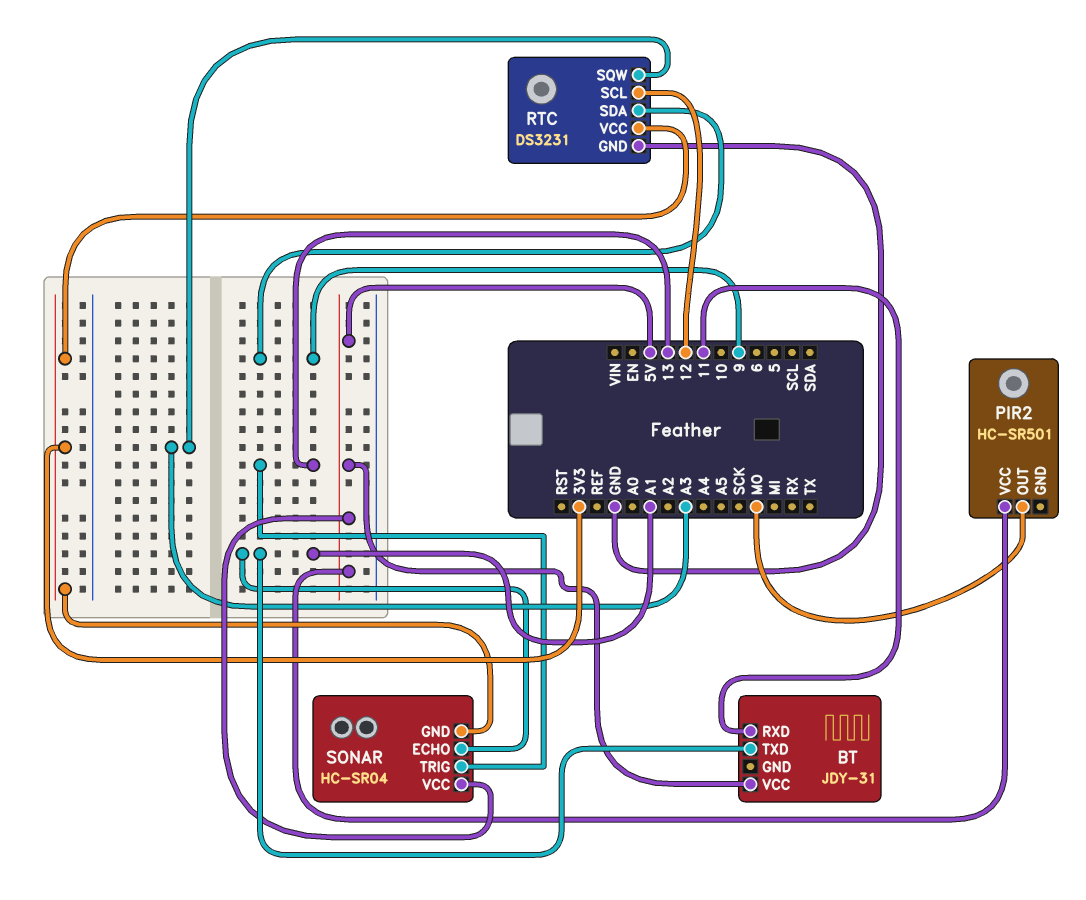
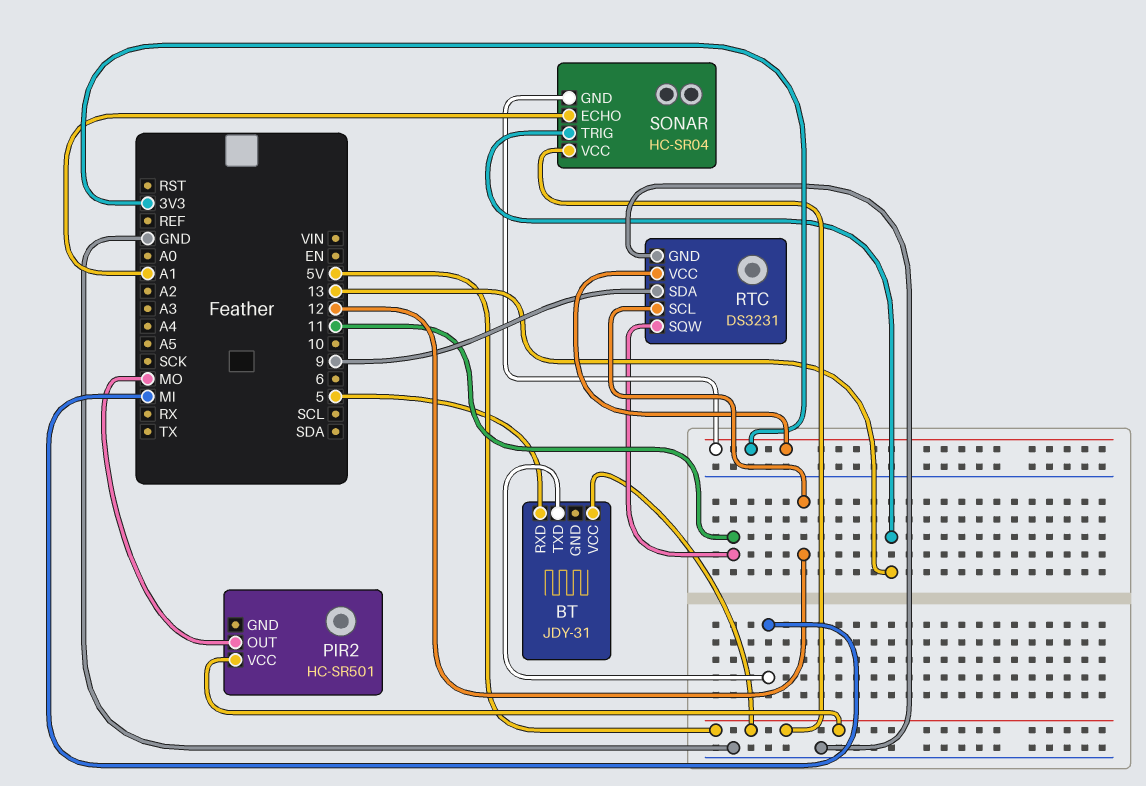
BT pin RXD: 11 -> 5
BT pin TXD: A1 -> MI
RTC pin SQW: A3 -> 11

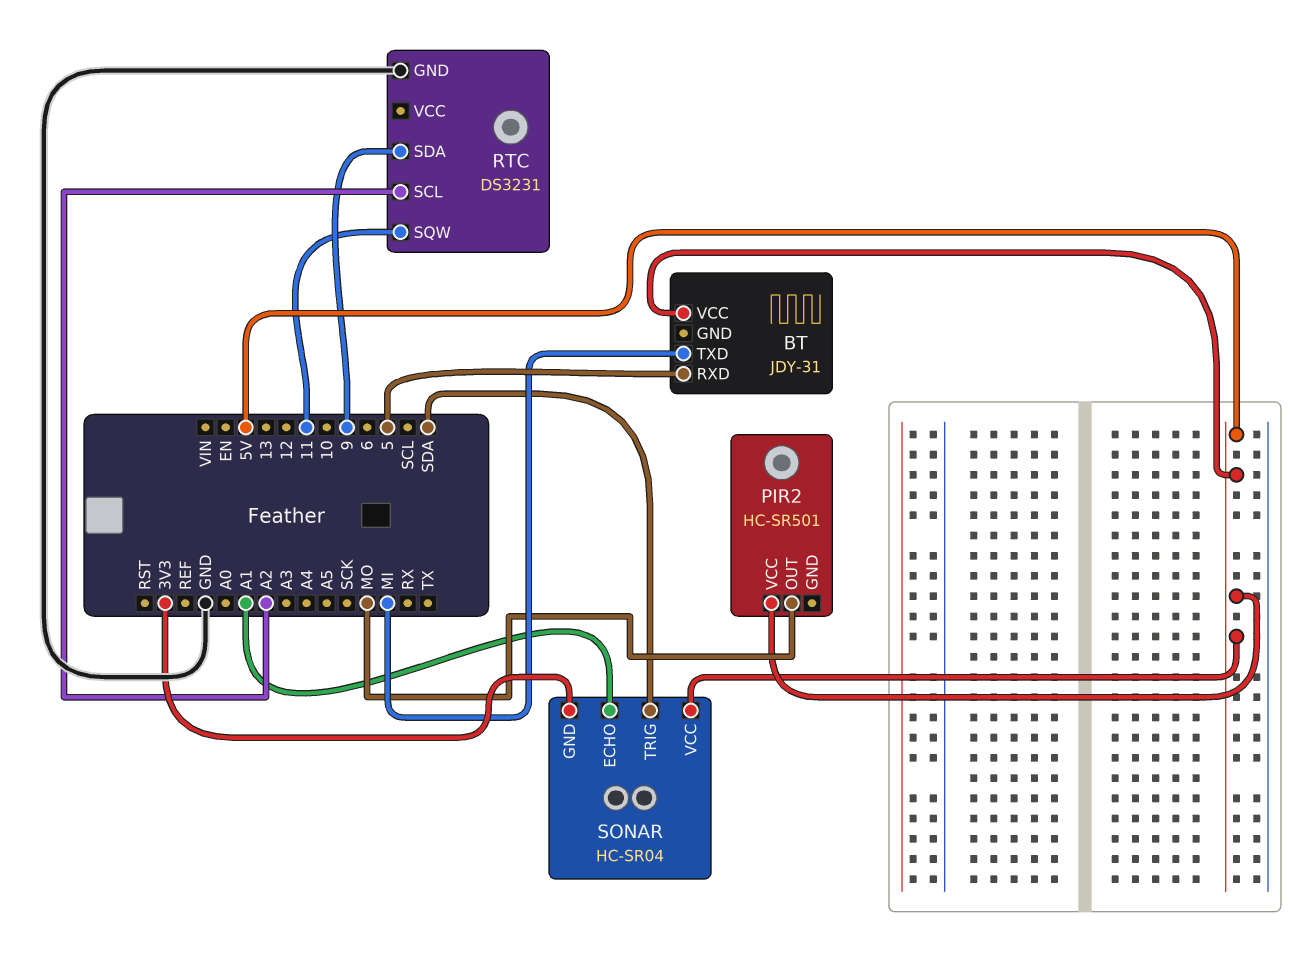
RTC pin SCL: 12 -> A2
RTC pin VCC: 3V3 -> none
SONAR pin TRIG: 13 -> SDA

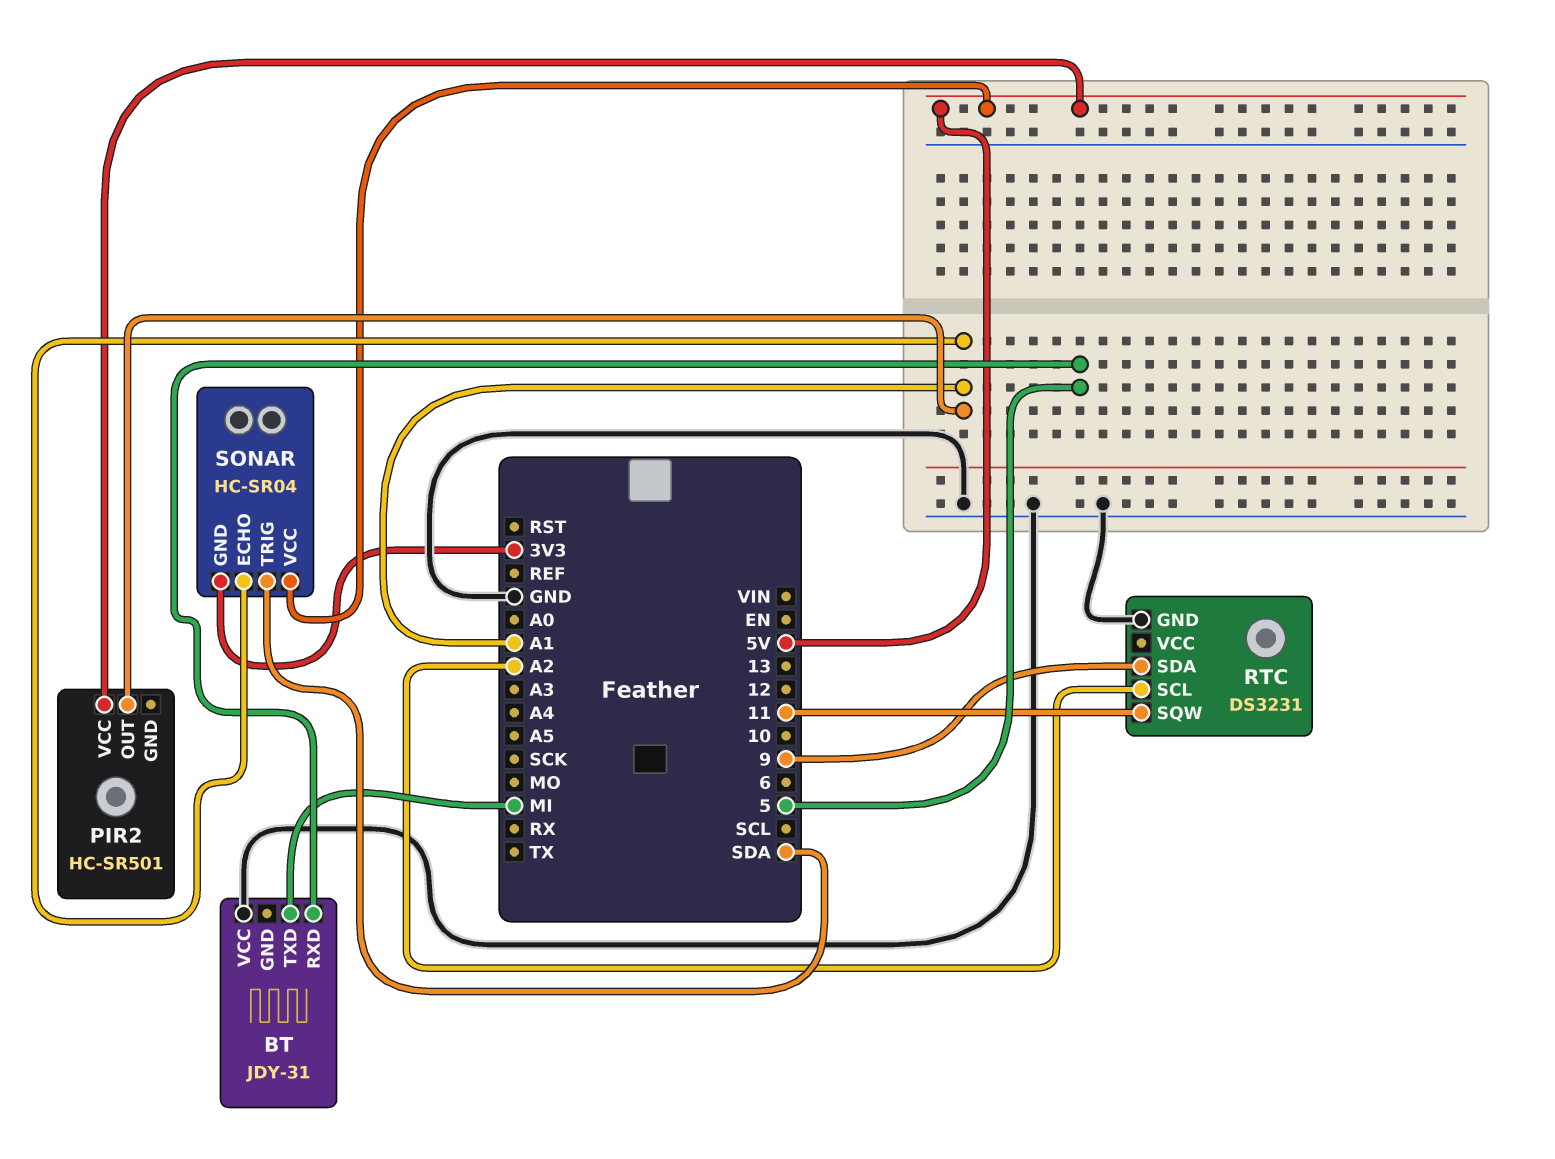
BT pin VCC: 5V -> GND
PIR2 pin OUT: MO -> A1

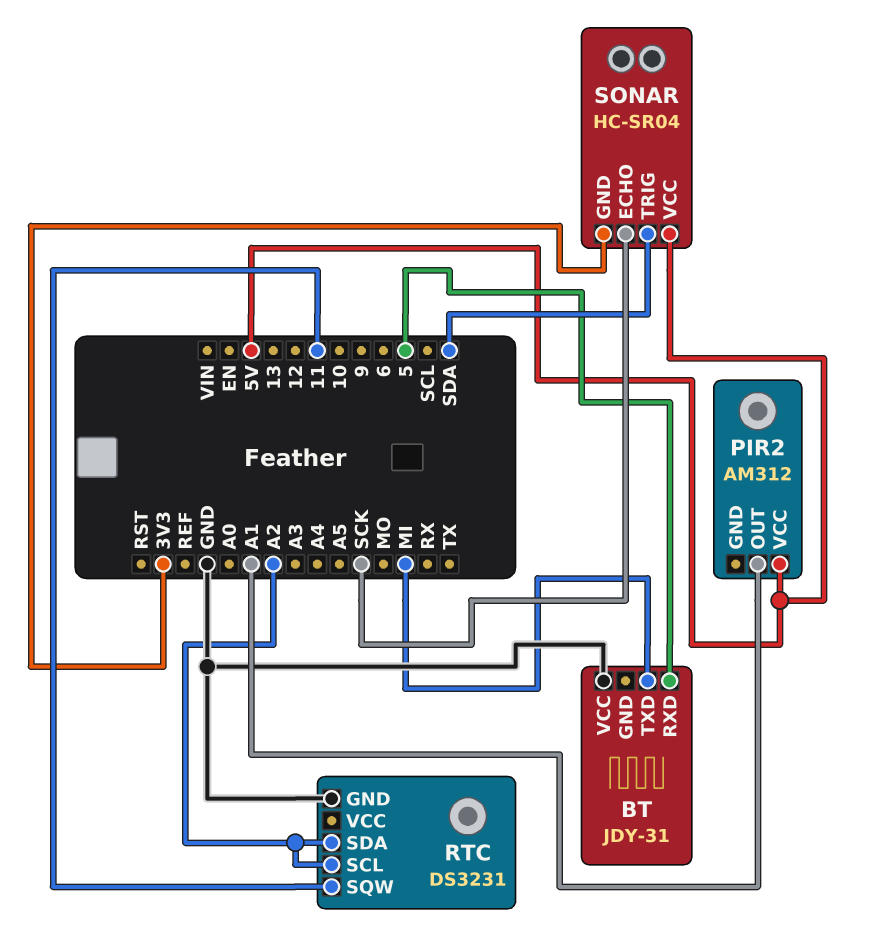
PIR2: HC-SR501 -> AM312
RTC pin SDA: 9 -> A2
SONAR pin ECHO: A1 -> SCK

